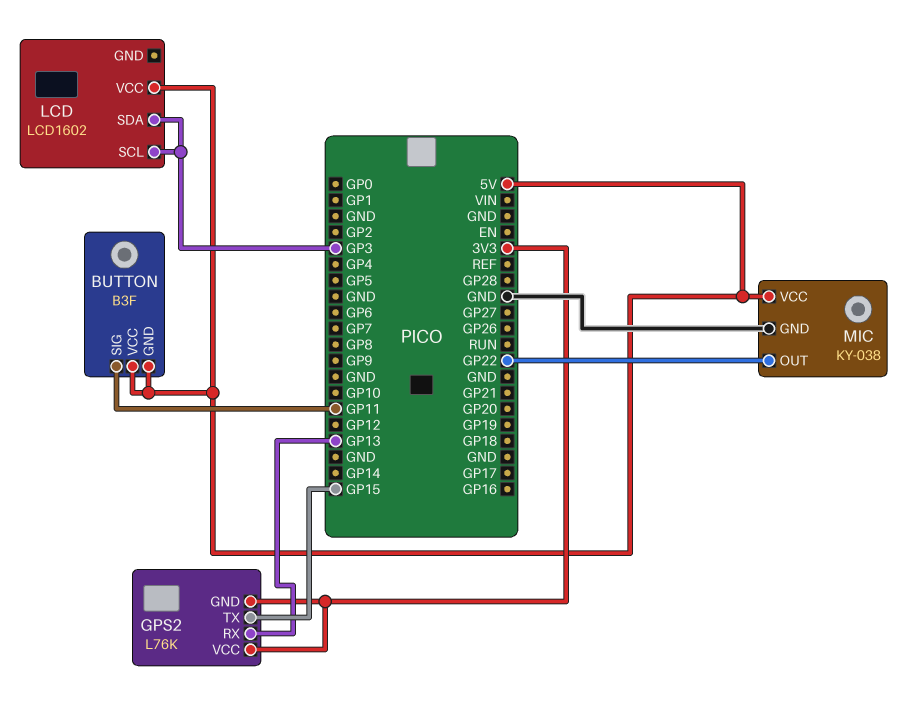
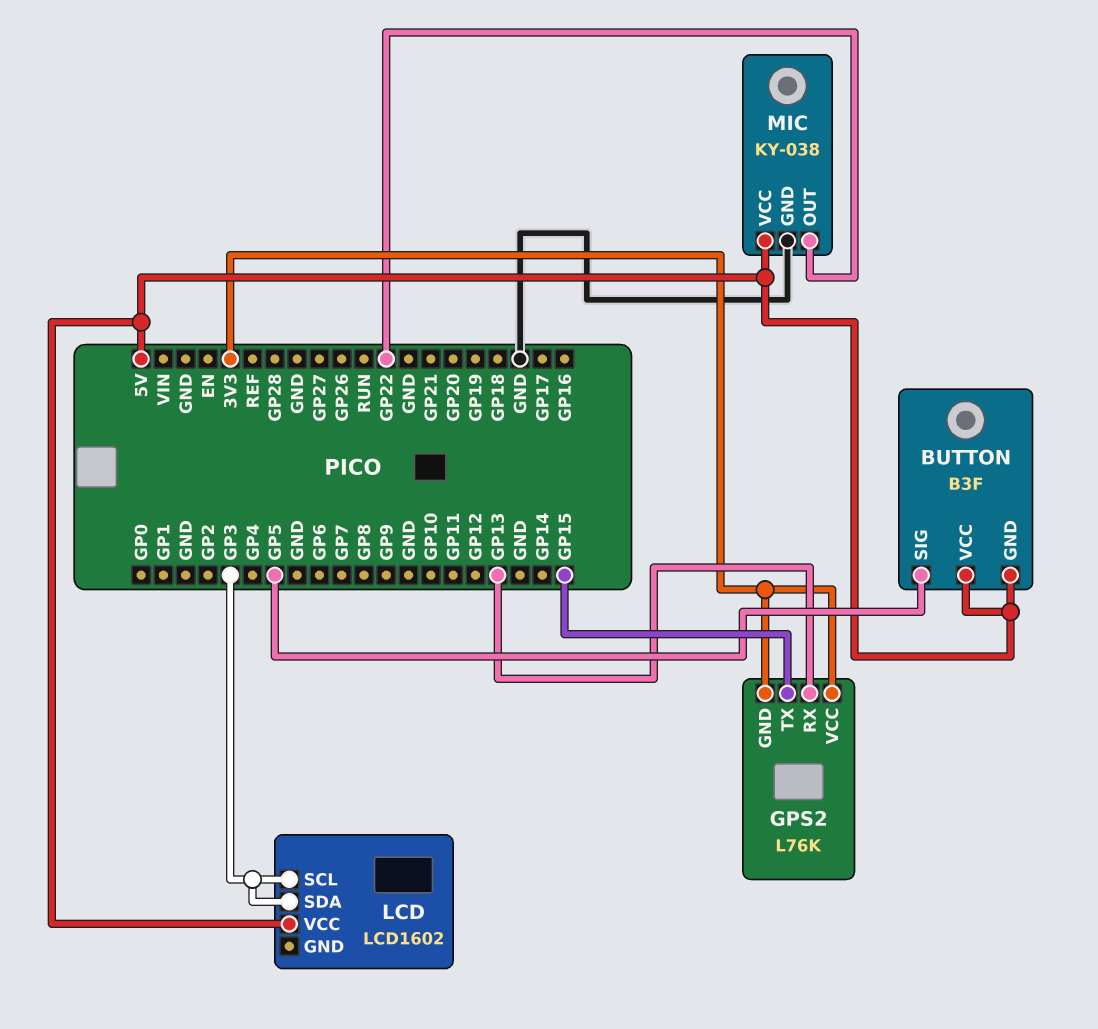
BUTTON pin SIG: GP11 -> GP5

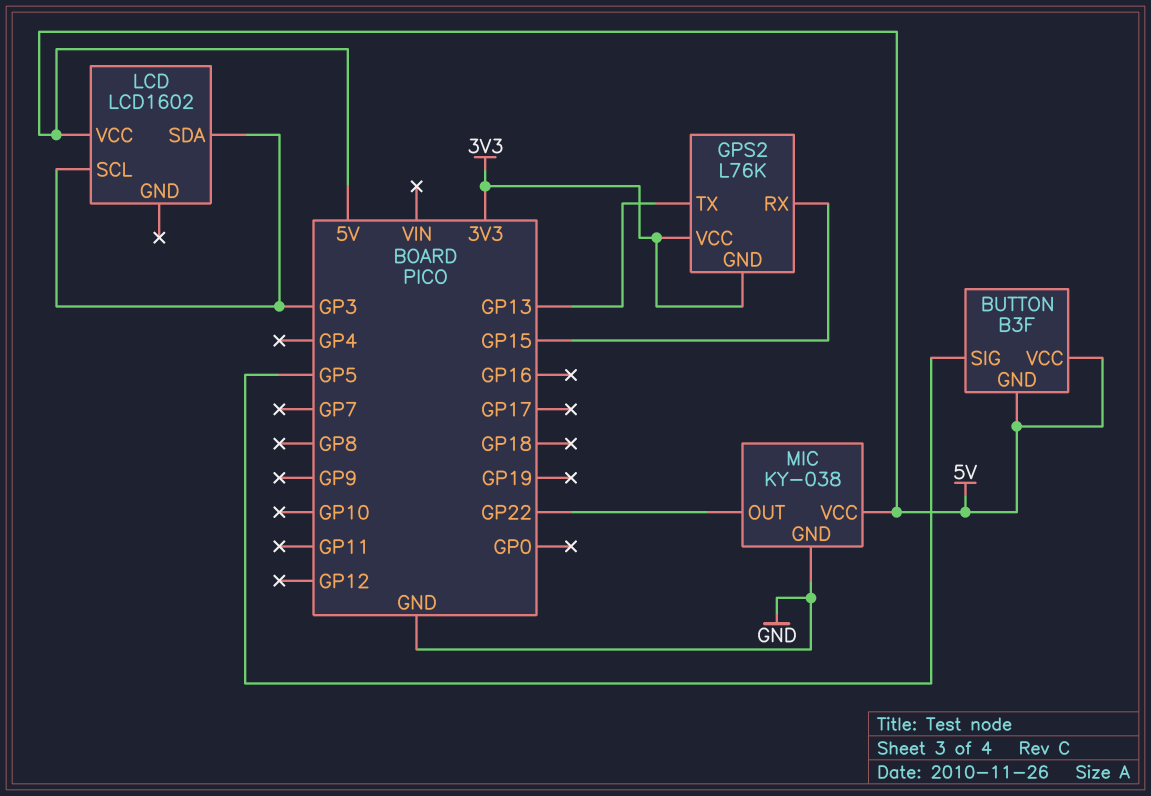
GPS2 pin RX: GP13 -> GP15
GPS2 pin TX: GP15 -> GP13

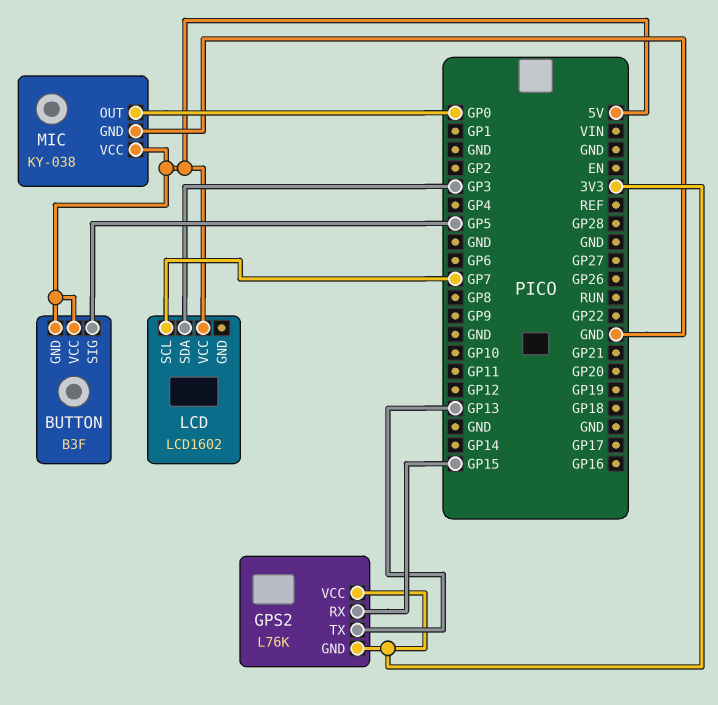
LCD pin SCL: GP3 -> GP7
MIC pin OUT: GP22 -> GP0

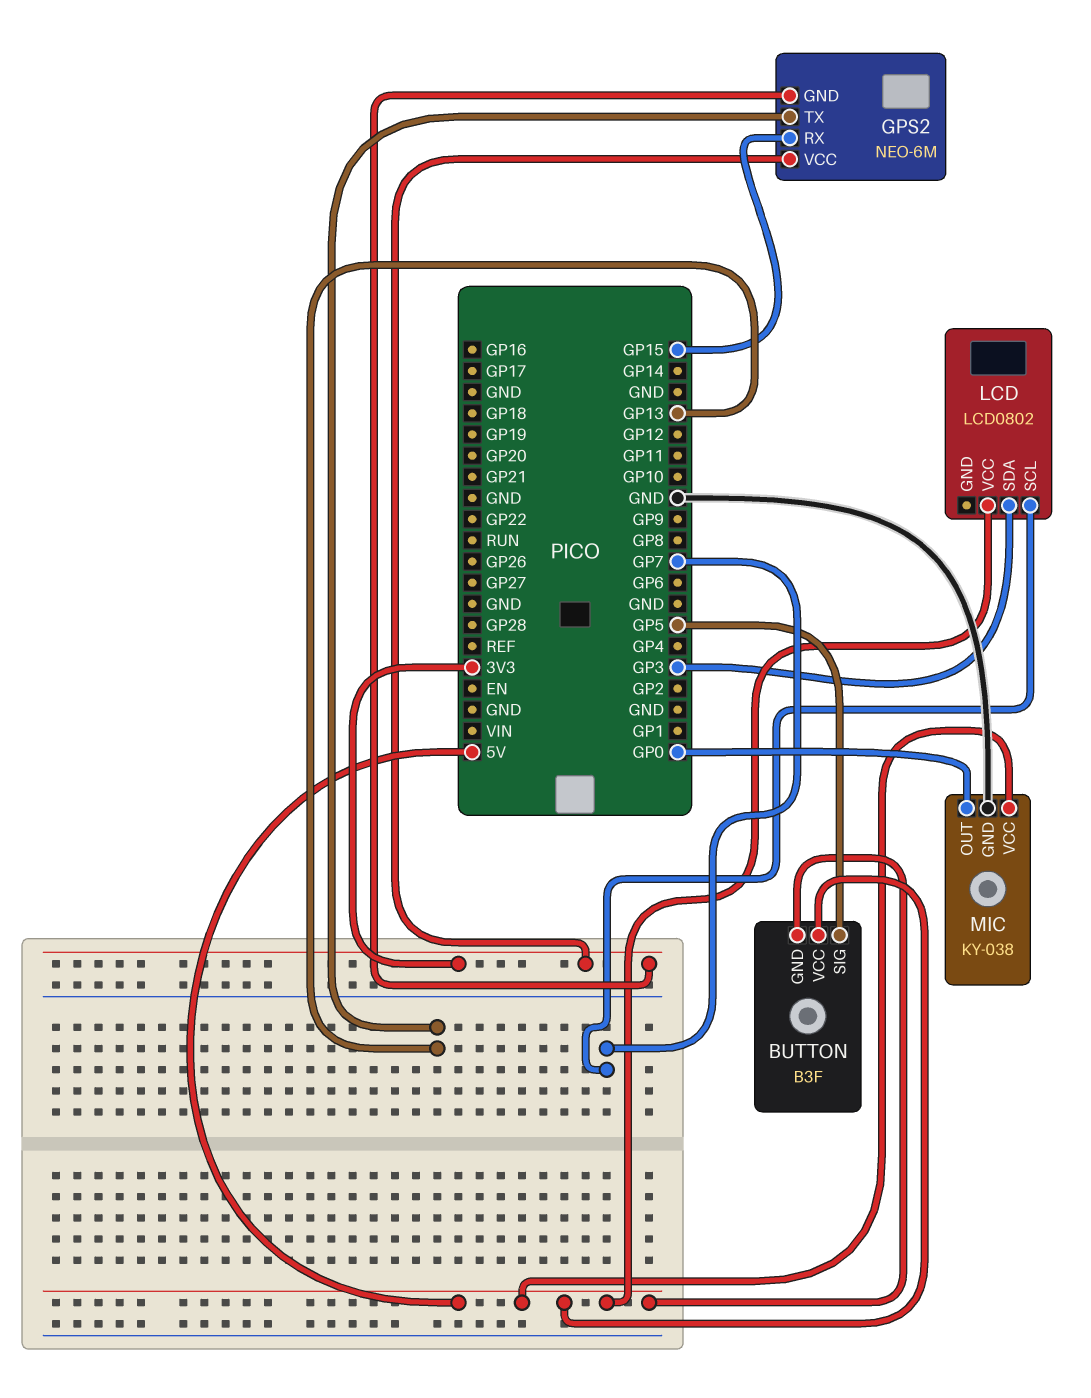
GPS2: L76K -> NEO-6M
LCD: LCD1602 -> LCD0802

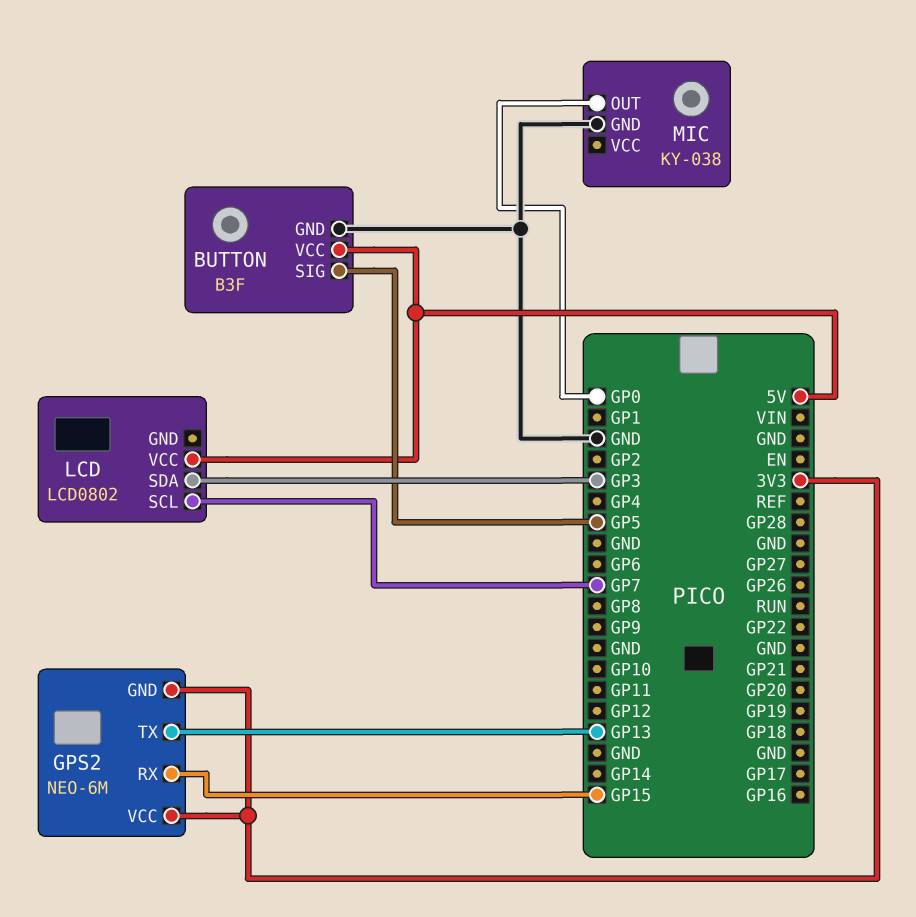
BUTTON pin GND: 5V -> GND
MIC pin VCC: 5V -> none

